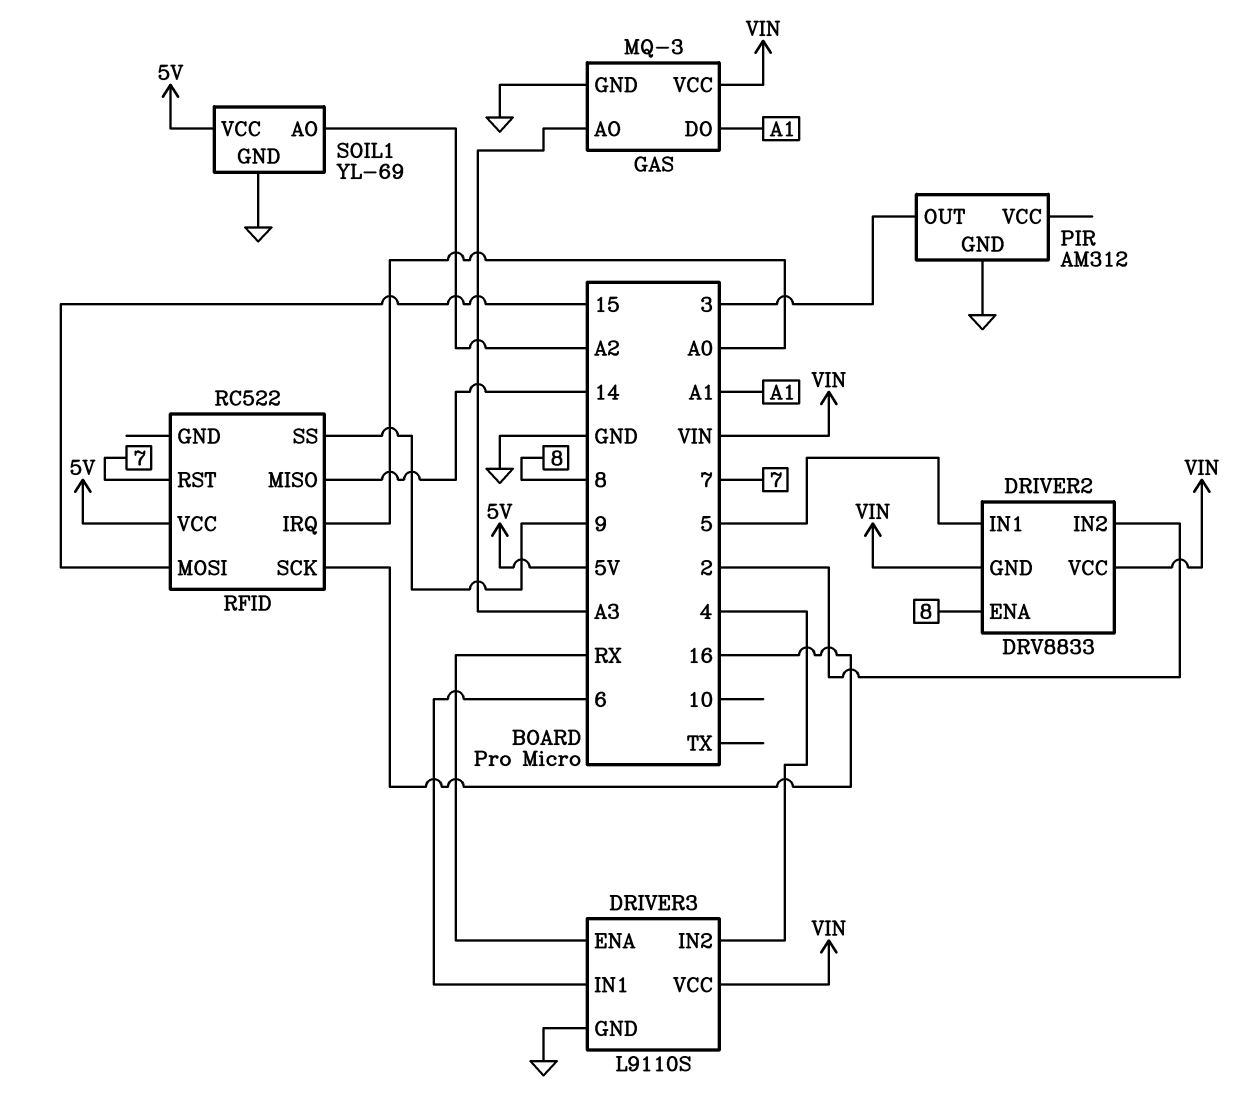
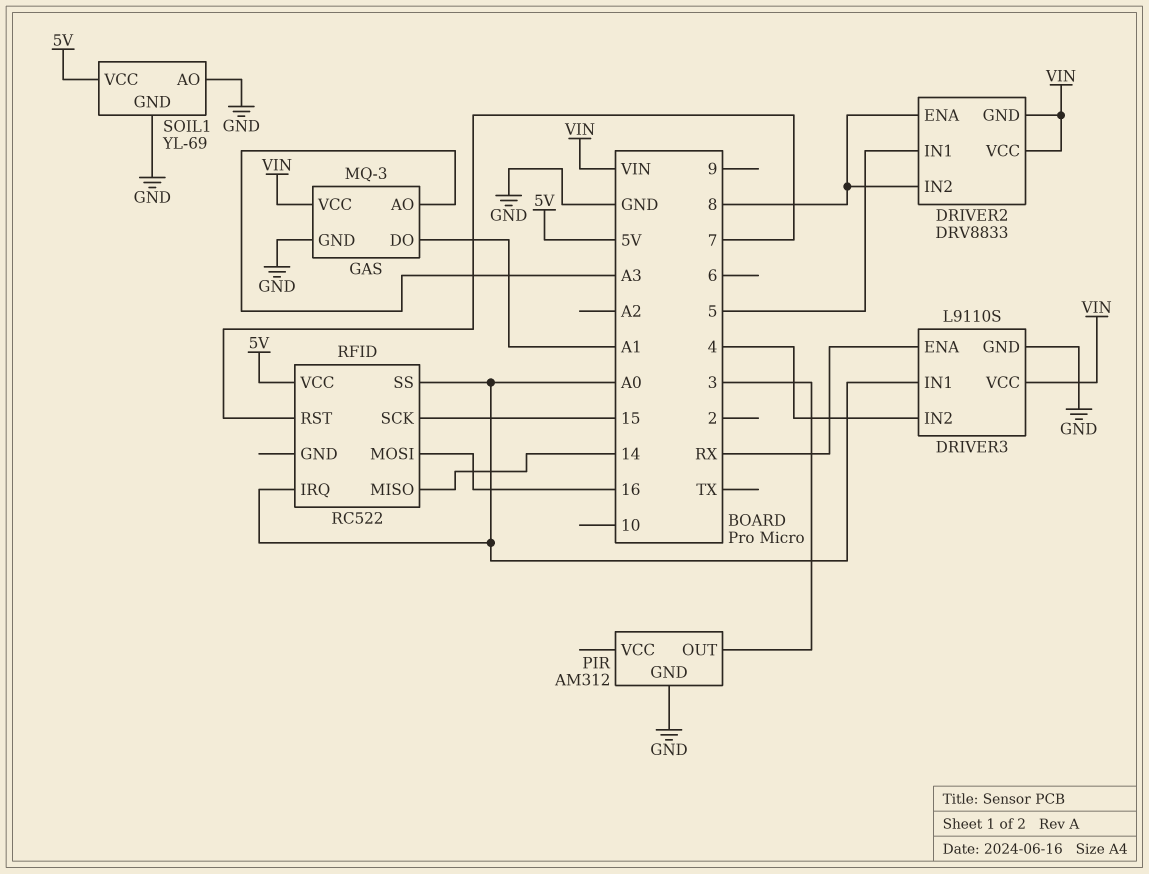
DRIVER2 pin IN2: 2 -> 8
DRIVER3 pin IN1: 6 -> A0
RFID pin MOSI: 15 -> 16
RFID pin SCK: 16 -> 15
RFID pin SS: 9 -> A0
SOIL1 pin AO: A2 -> GND

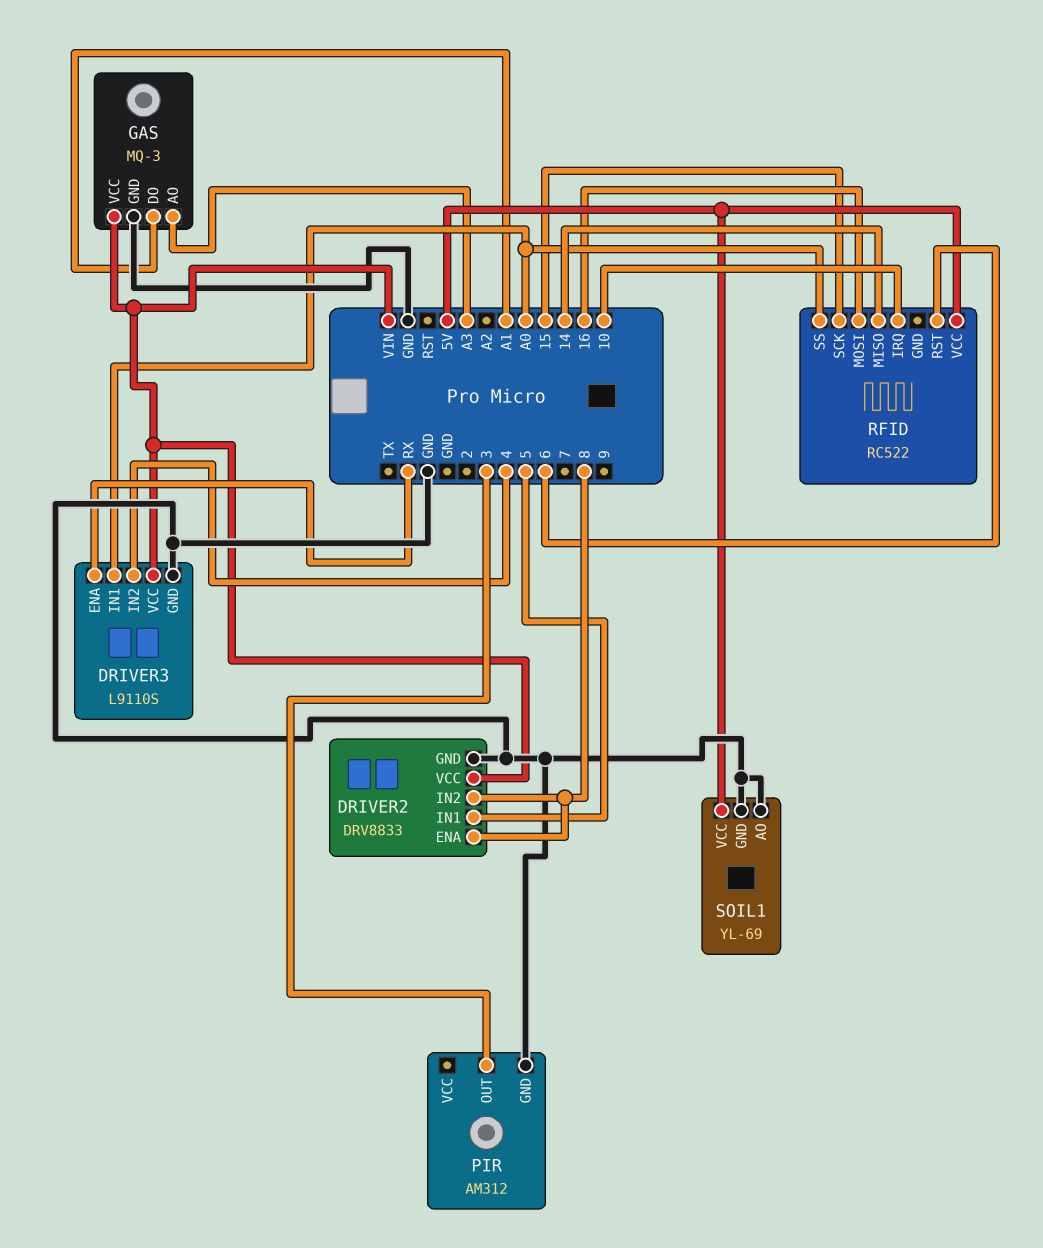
DRIVER2 pin GND: VIN -> GND
RFID pin IRQ: A0 -> 10
RFID pin RST: 7 -> 6

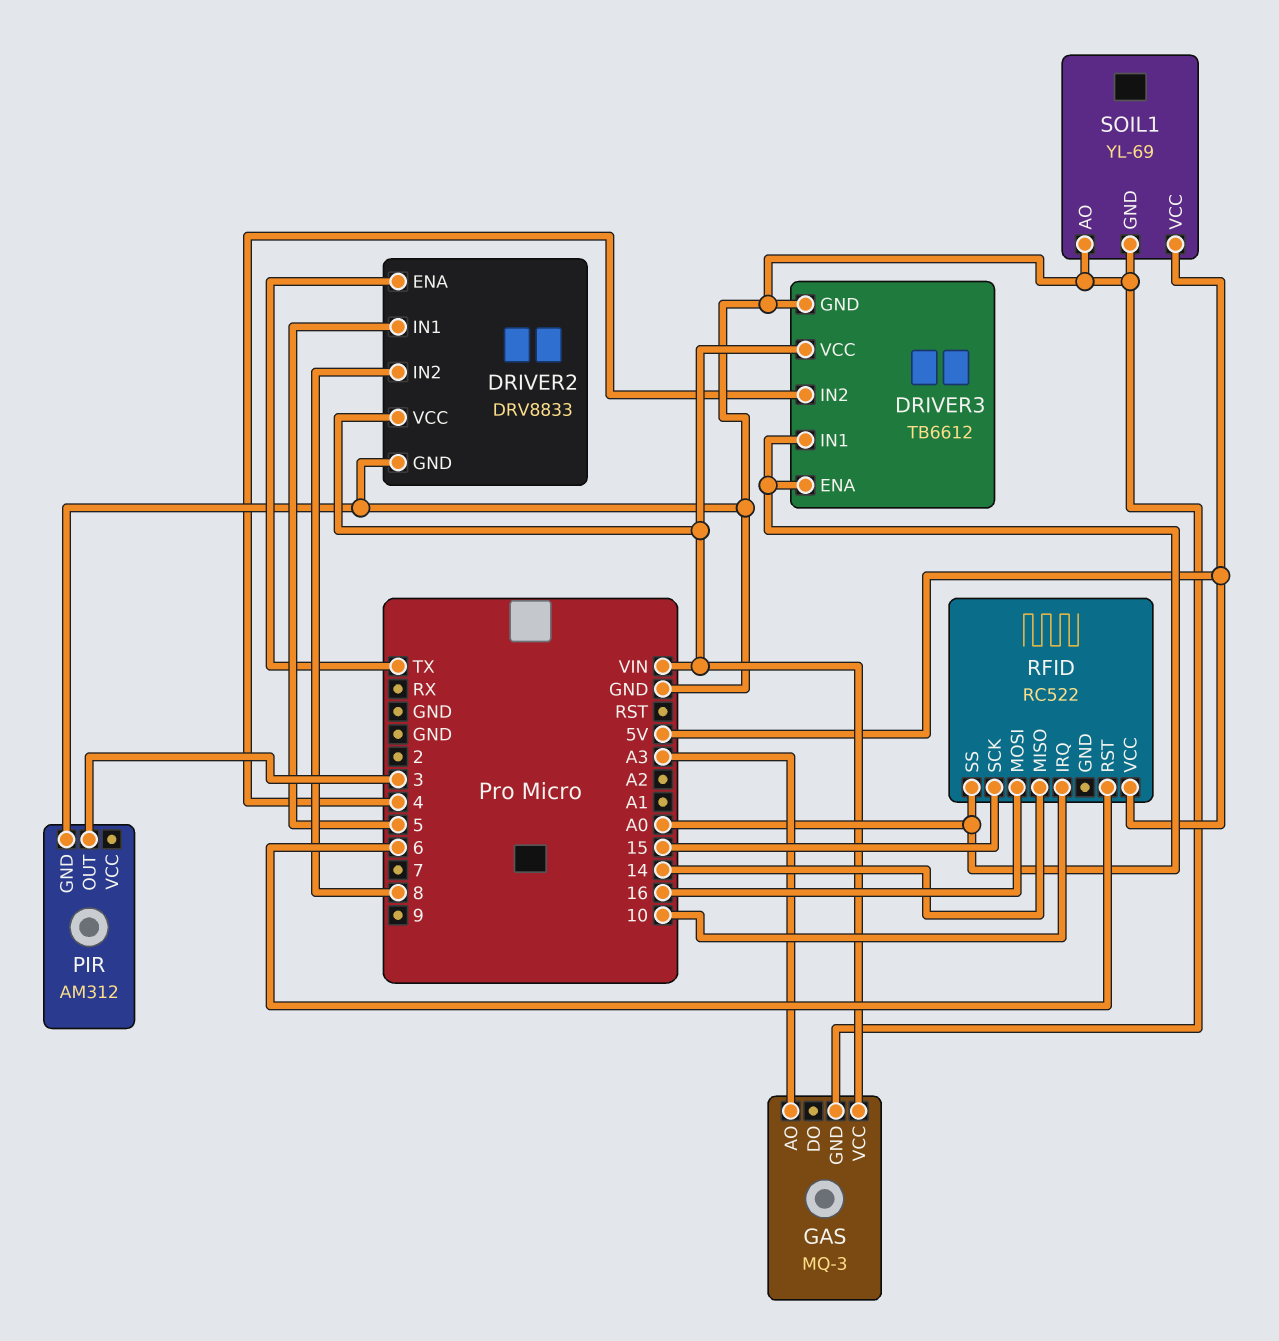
DRIVER2 pin ENA: 8 -> TX
DRIVER3: L9110S -> TB6612
DRIVER3 pin ENA: RX -> A0
GAS pin DO: A1 -> none

